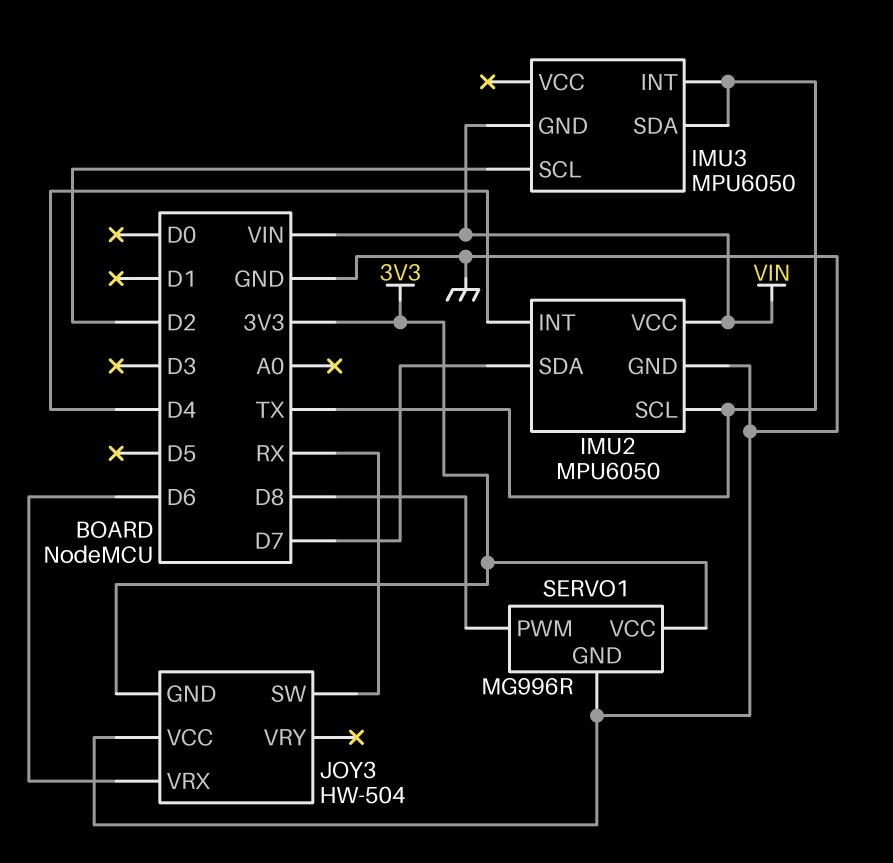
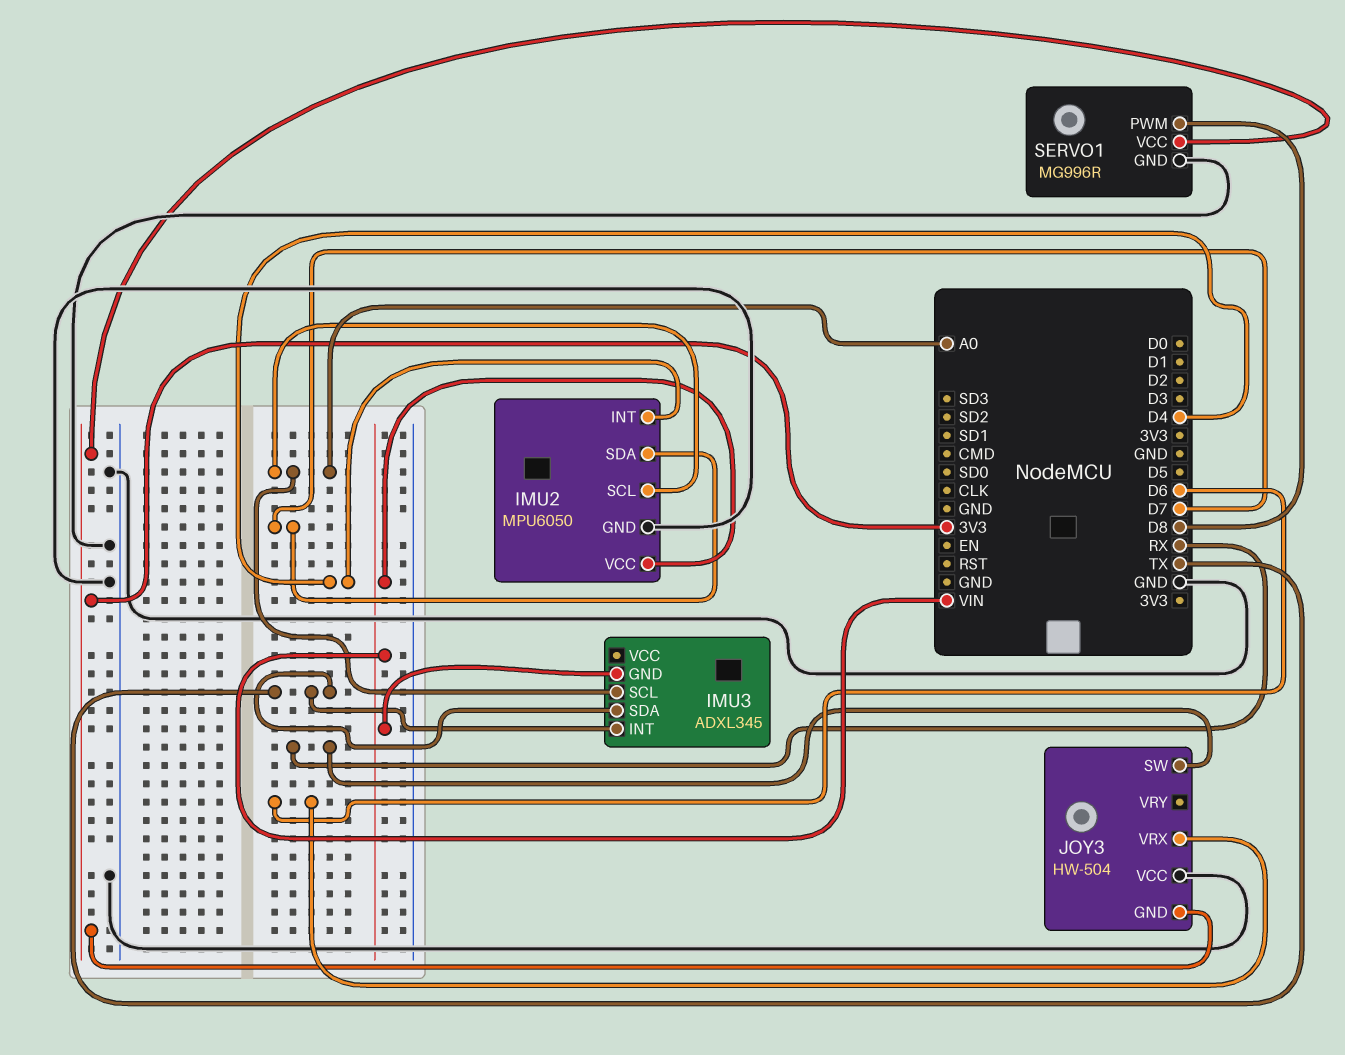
IMU2 pin SCL: TX -> A0
IMU3: MPU6050 -> ADXL345
IMU3 pin SCL: D2 -> A0

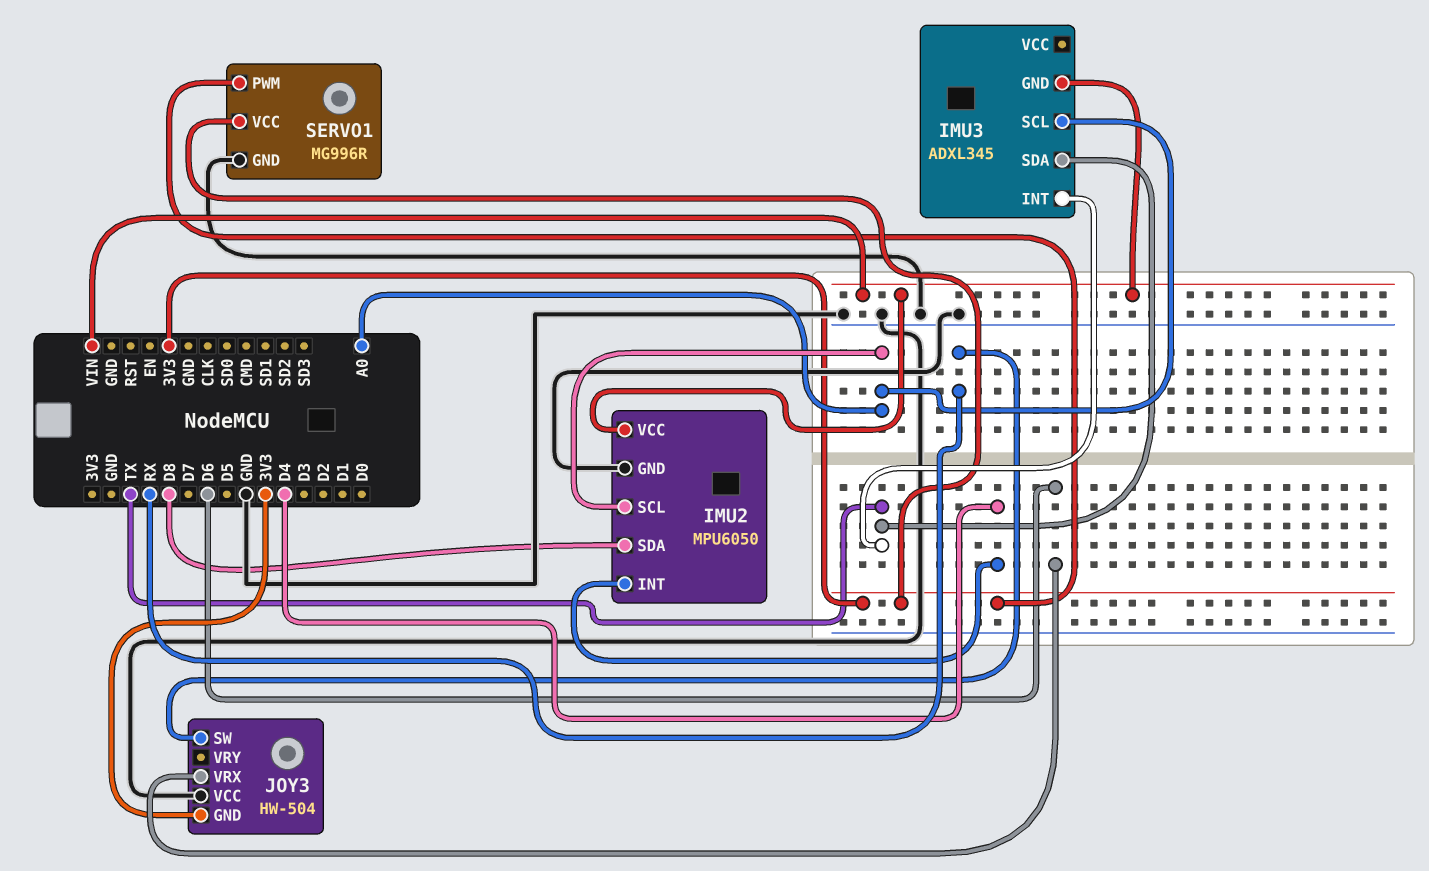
IMU2 pin SDA: D7 -> D8
SERVO1 pin PWM: D8 -> 3V3

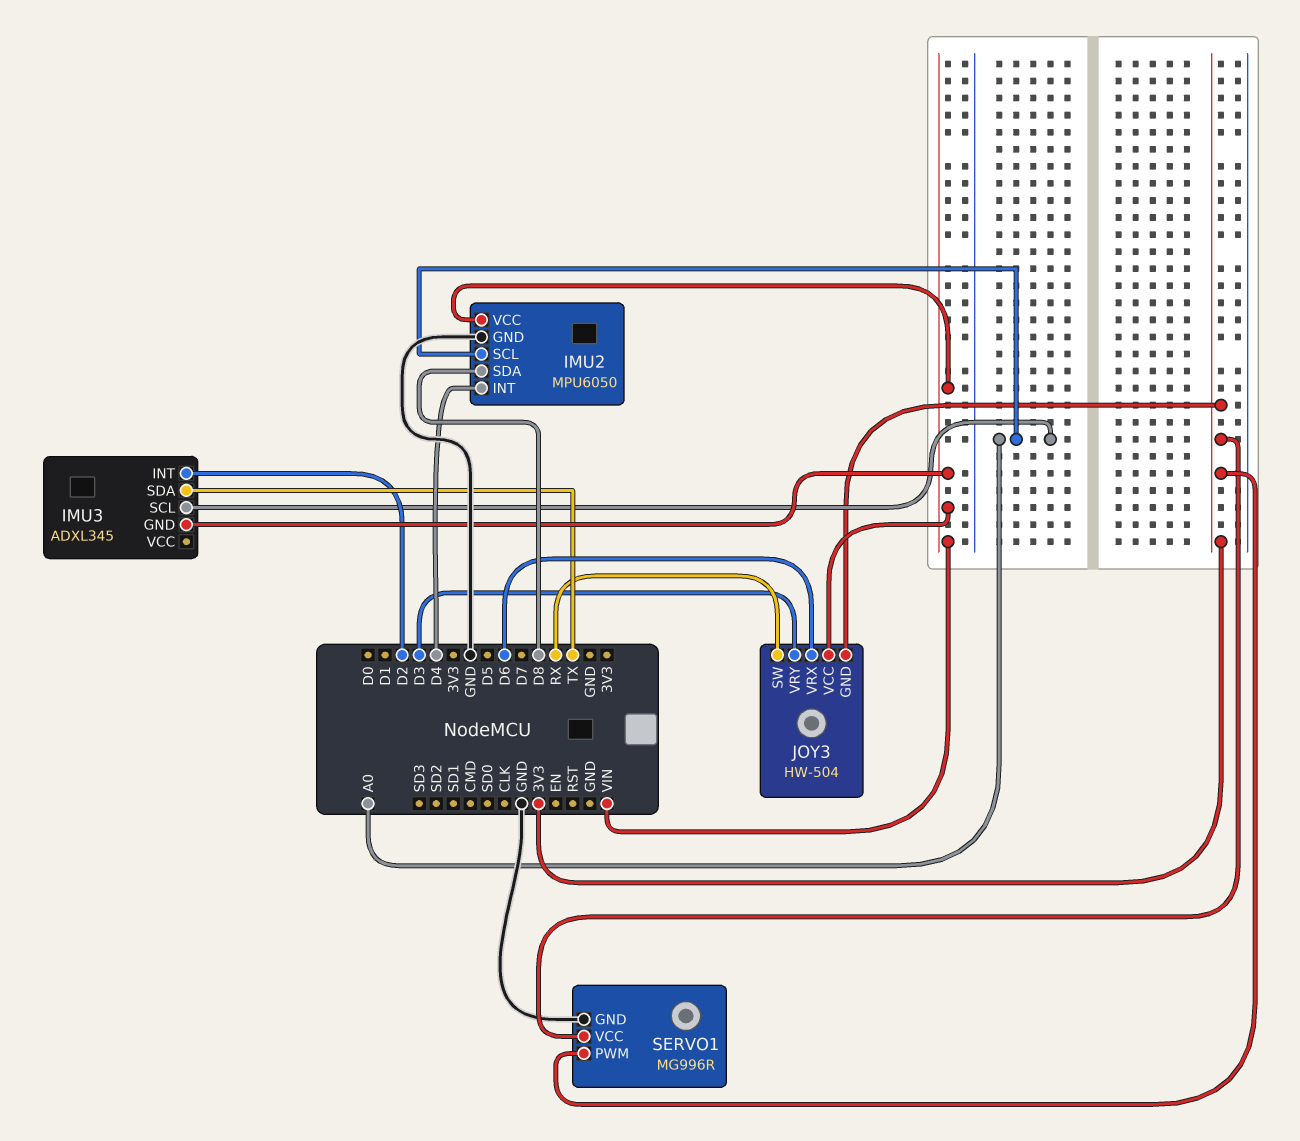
IMU3 pin INT: TX -> D2
JOY3 pin VCC: GND -> VIN
JOY3 pin VRY: none -> D3

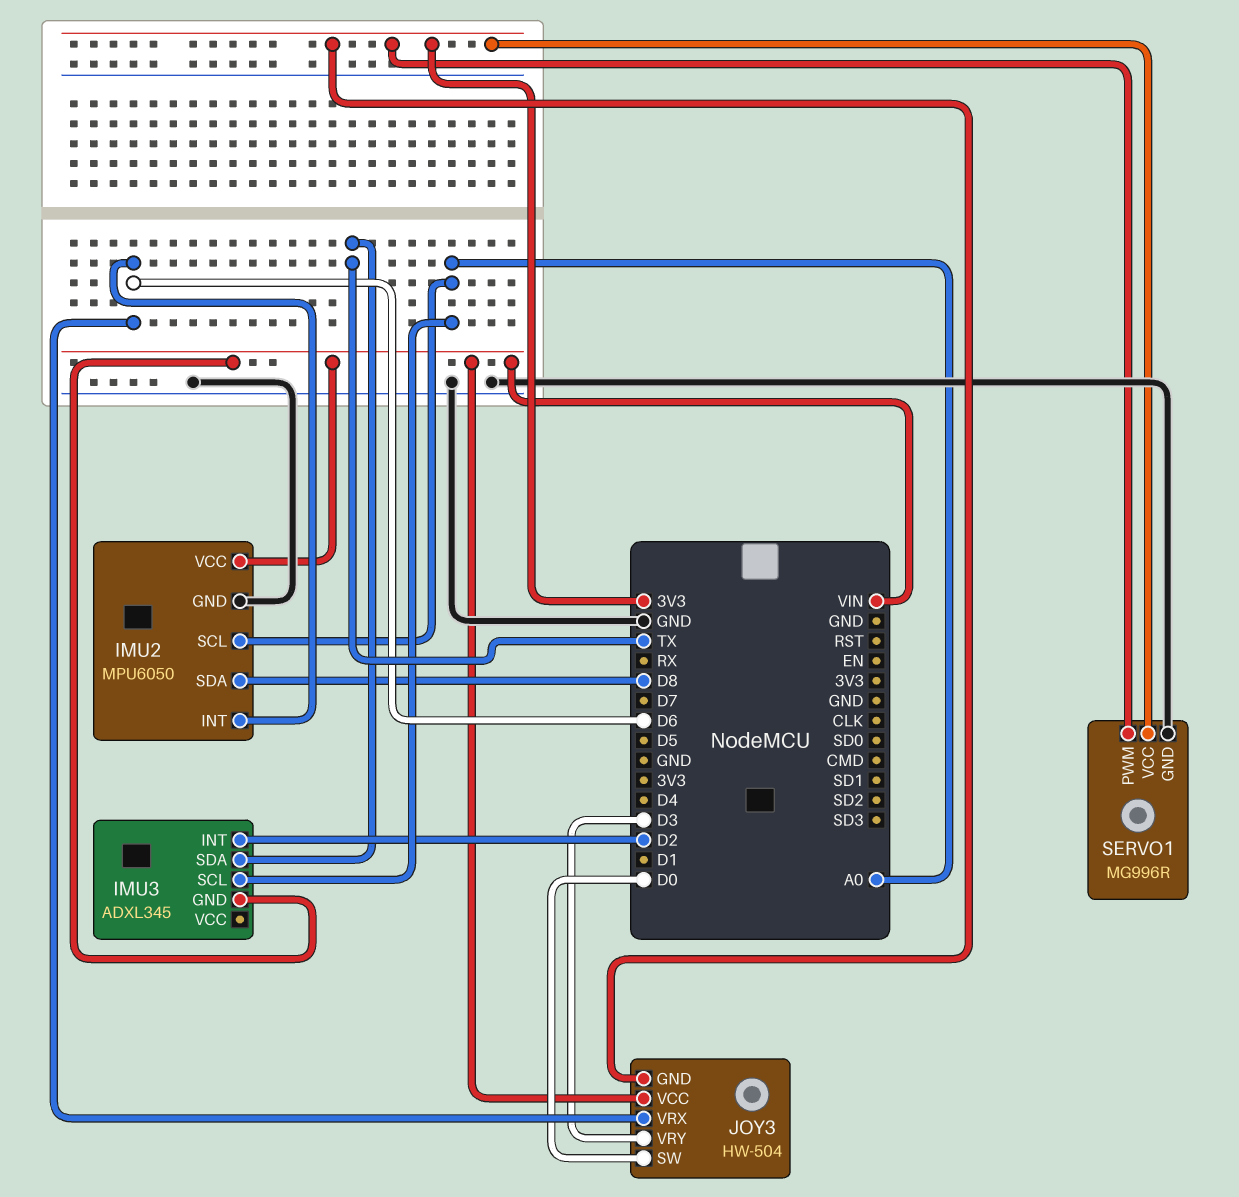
IMU2 pin INT: D4 -> D6
JOY3 pin SW: RX -> D0

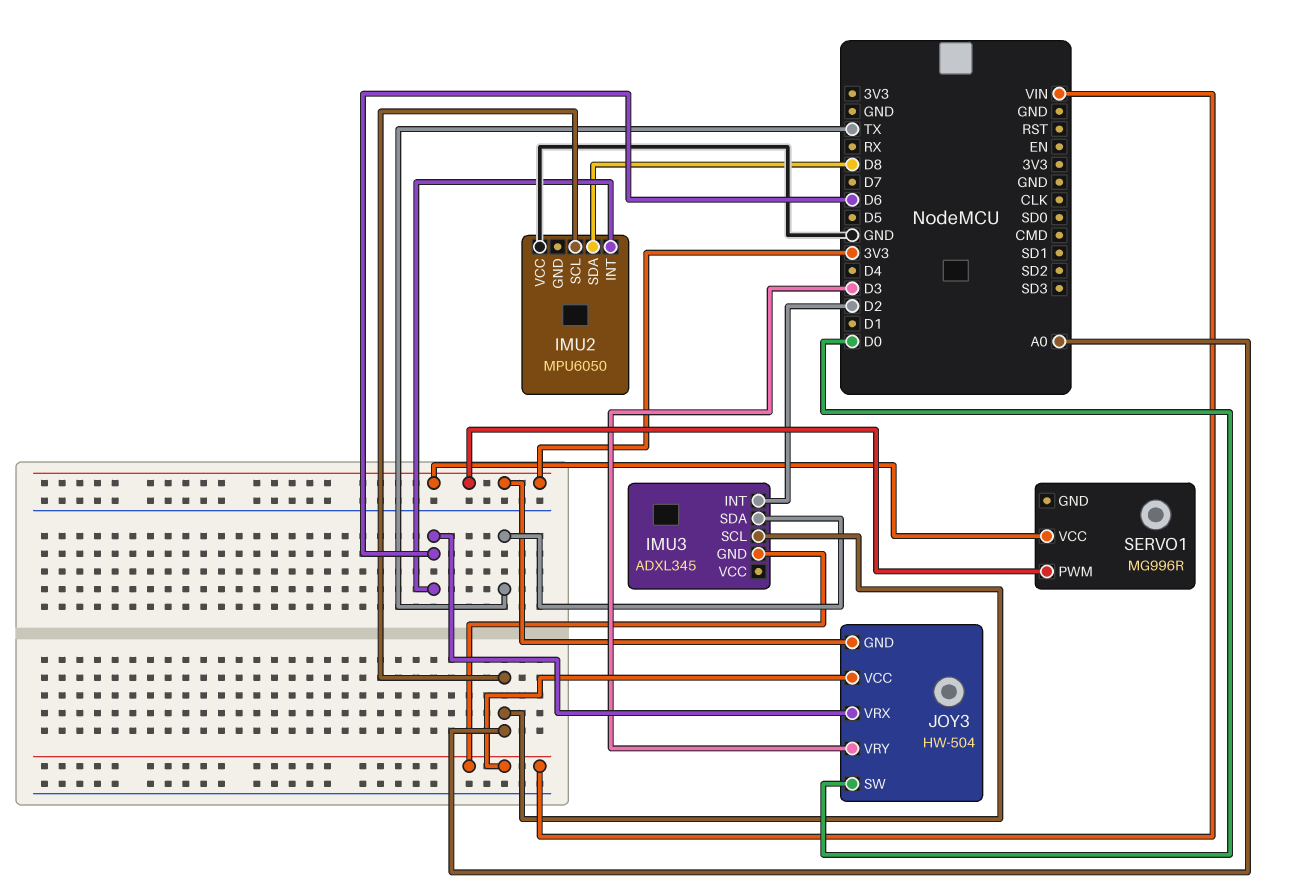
IMU2 pin GND: GND -> none
IMU2 pin VCC: VIN -> GND
SERVO1 pin GND: GND -> none

